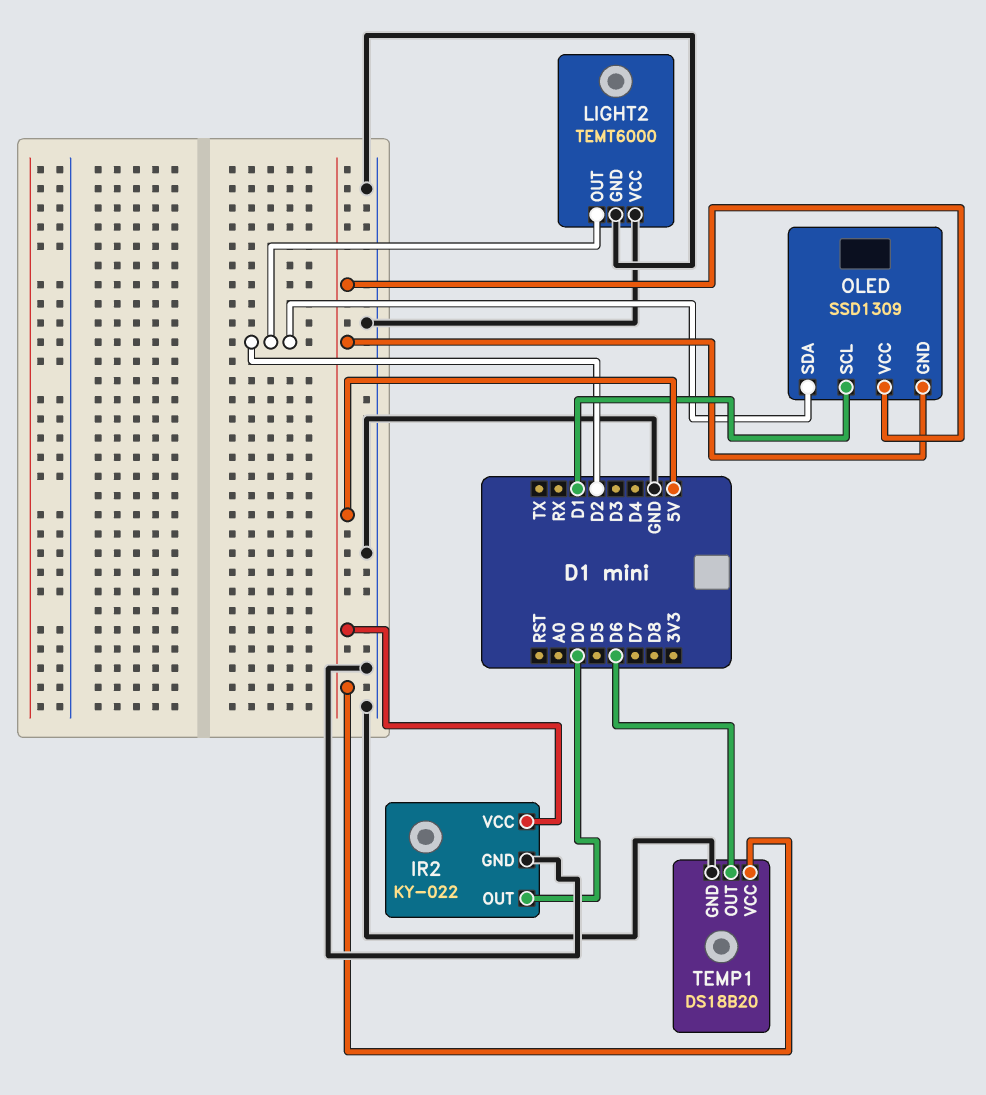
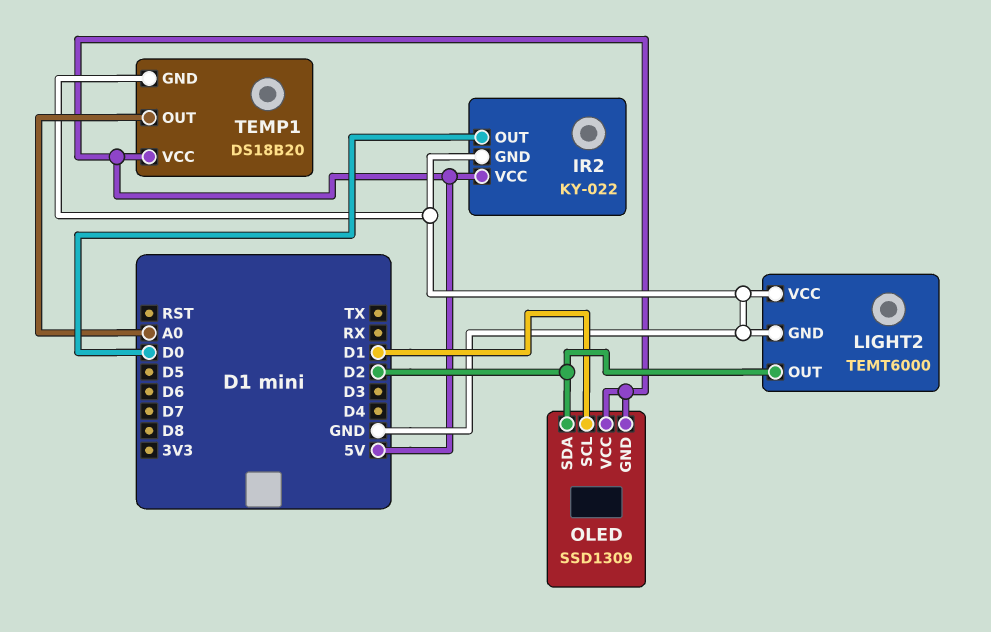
TEMP1 pin OUT: D6 -> A0

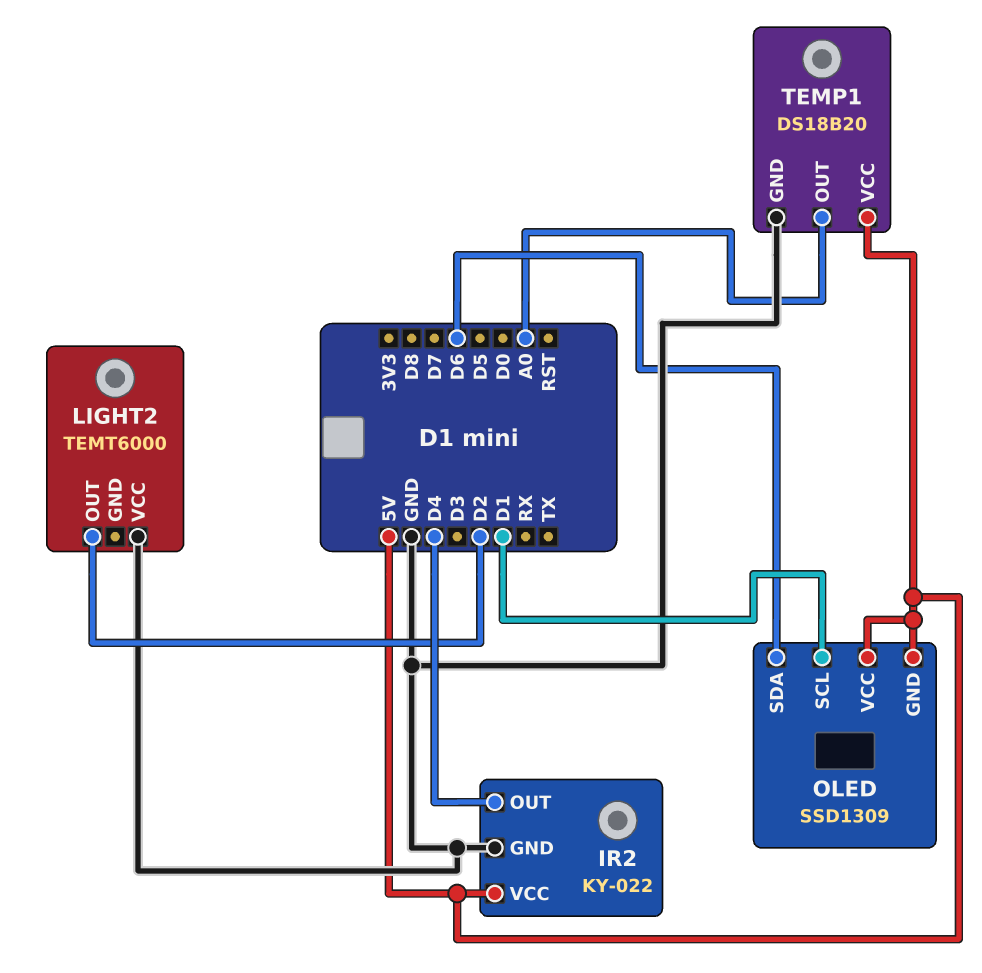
IR2 pin OUT: D0 -> D4
LIGHT2 pin GND: GND -> none
OLED pin SDA: D2 -> D6

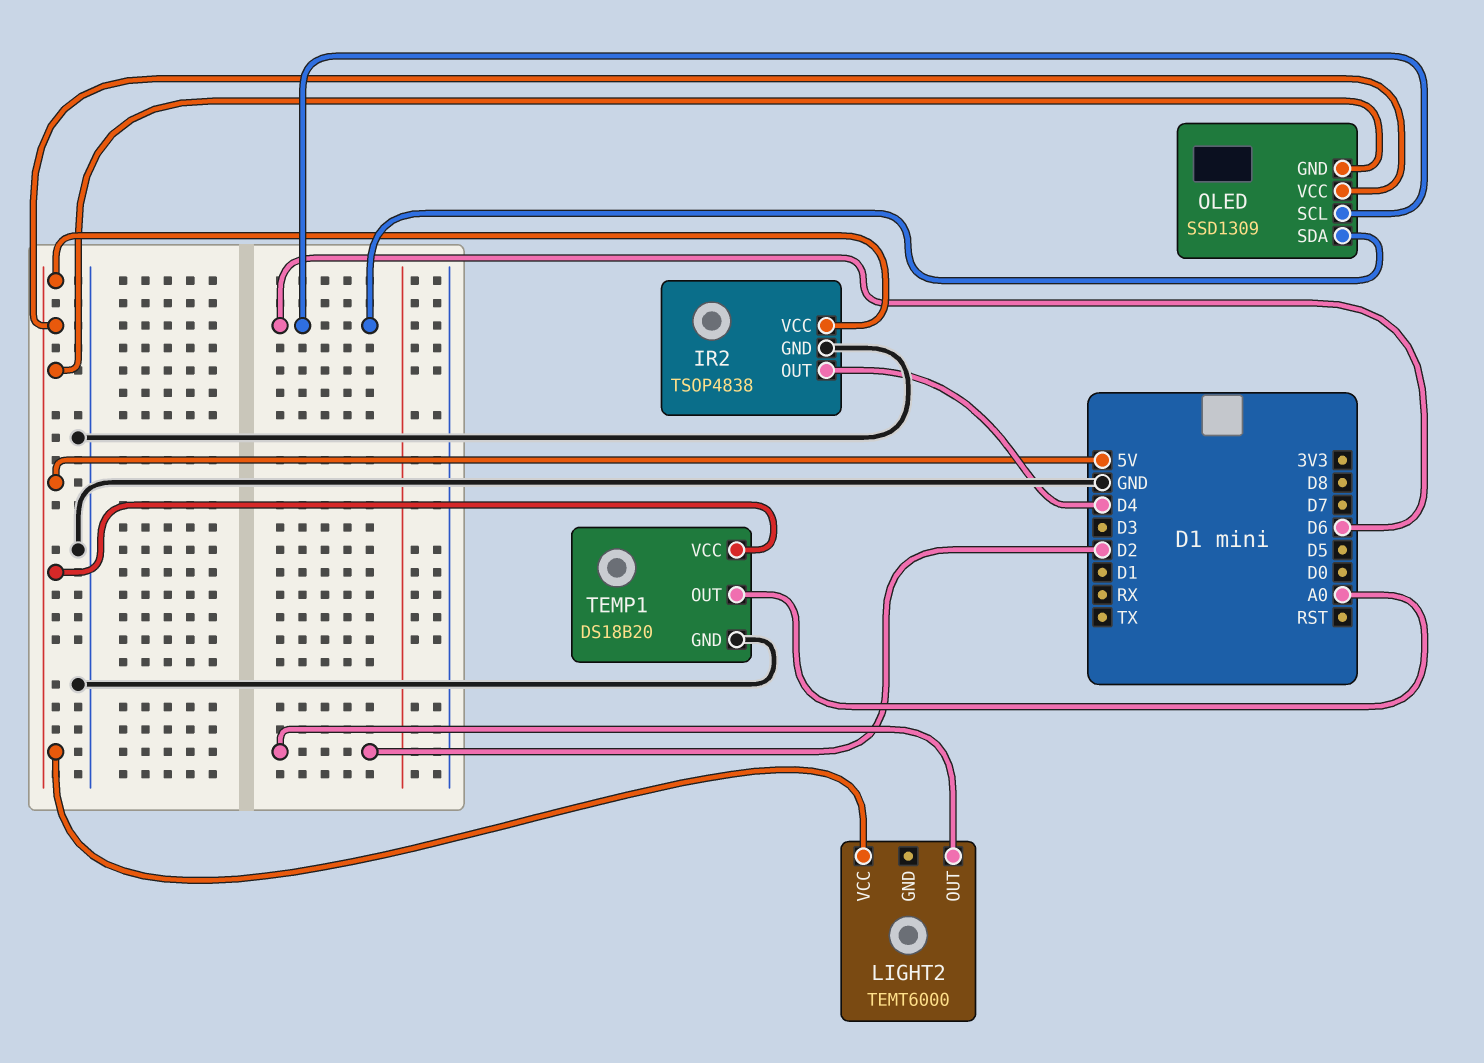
IR2: KY-022 -> TSOP4838
LIGHT2 pin VCC: GND -> 5V
OLED pin SCL: D1 -> D6

